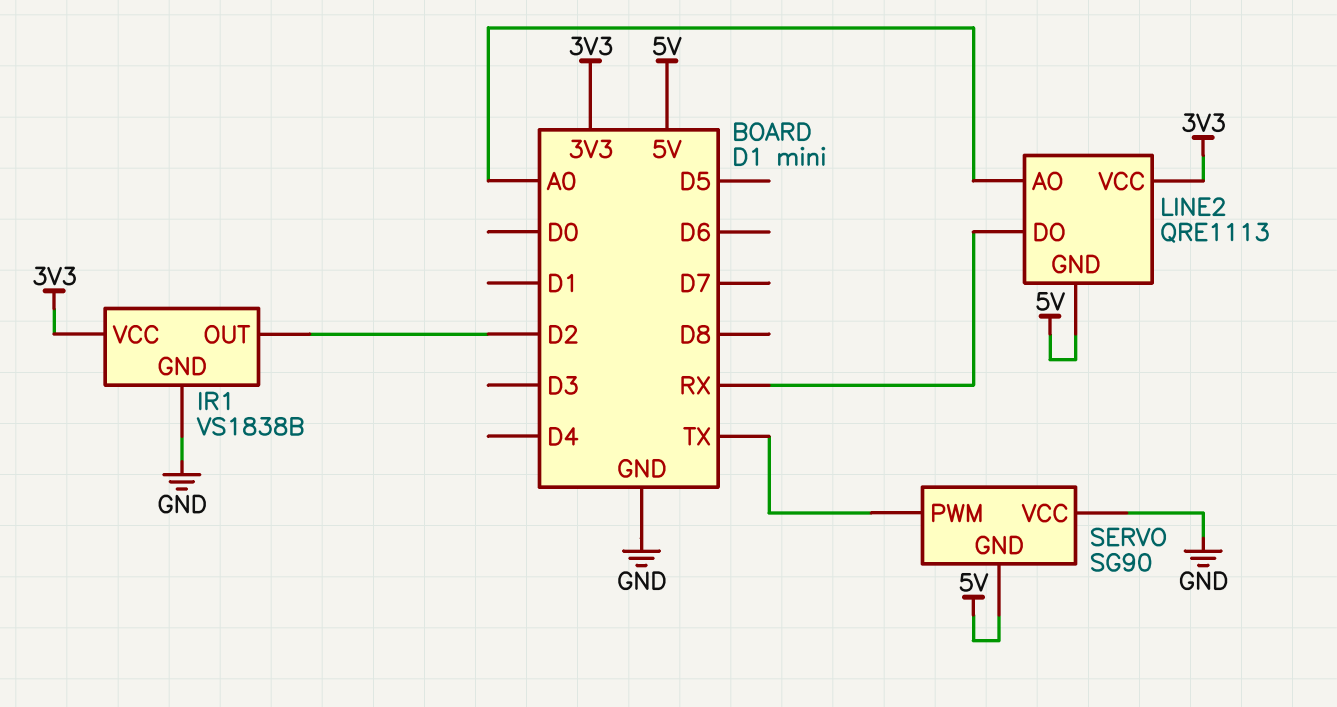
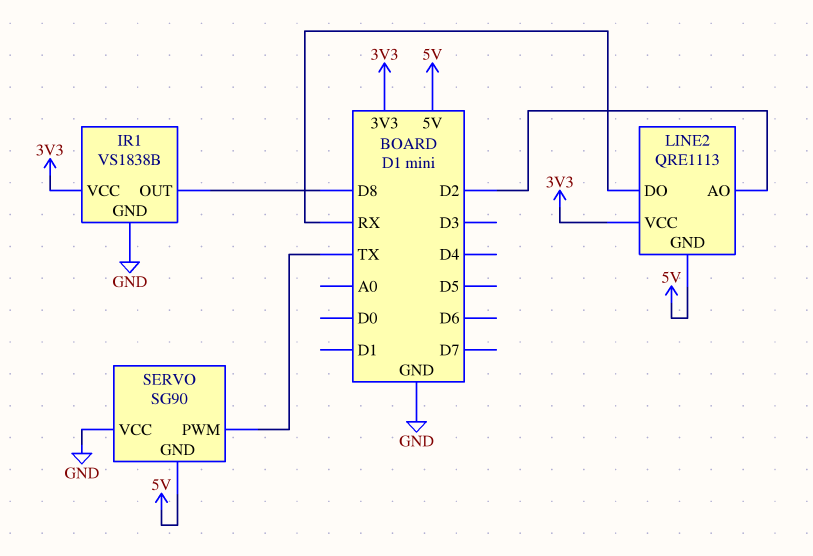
IR1 pin OUT: D2 -> D8
LINE2 pin AO: A0 -> D2

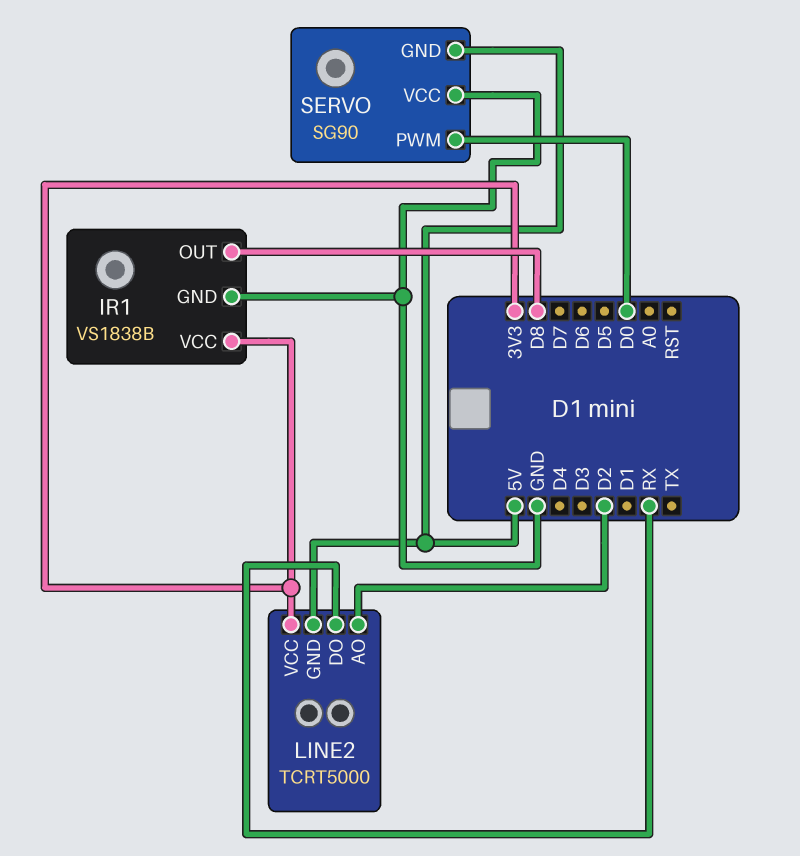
LINE2: QRE1113 -> TCRT5000
SERVO pin PWM: TX -> D0

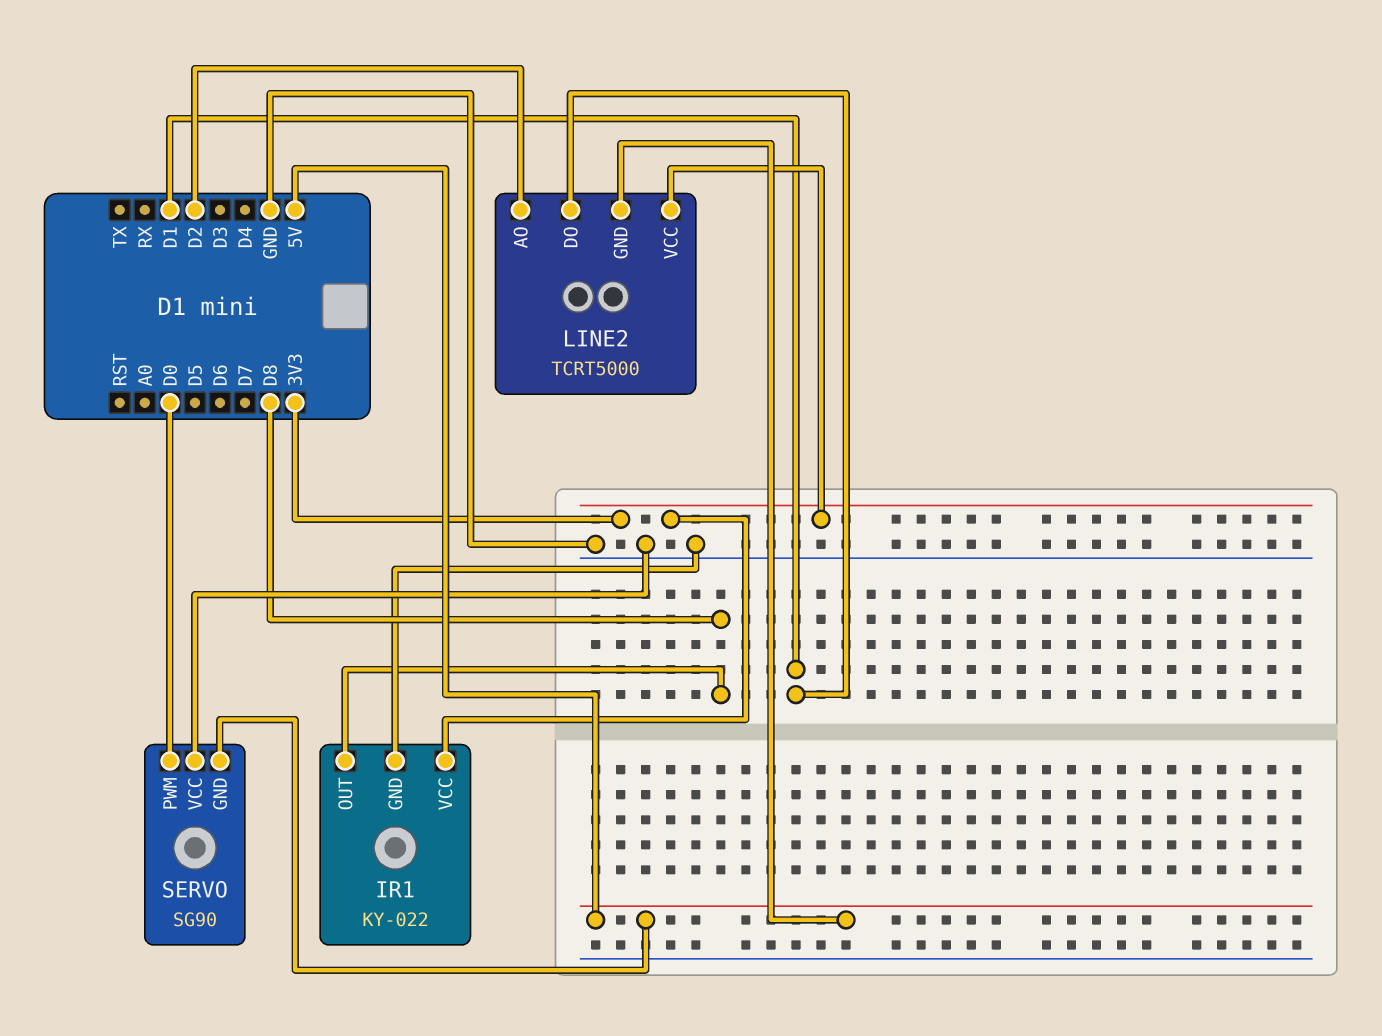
IR1: VS1838B -> KY-022
LINE2 pin DO: RX -> D1

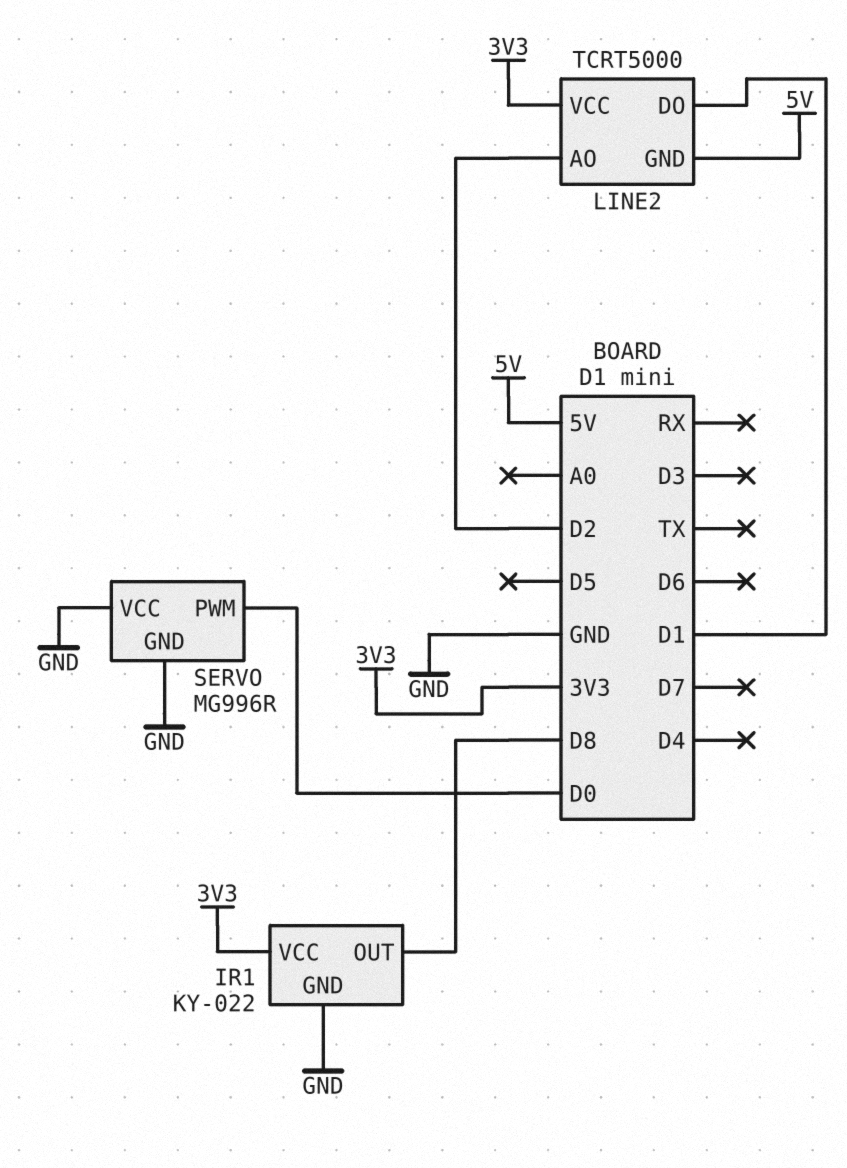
SERVO: SG90 -> MG996R
SERVO pin GND: 5V -> GND

